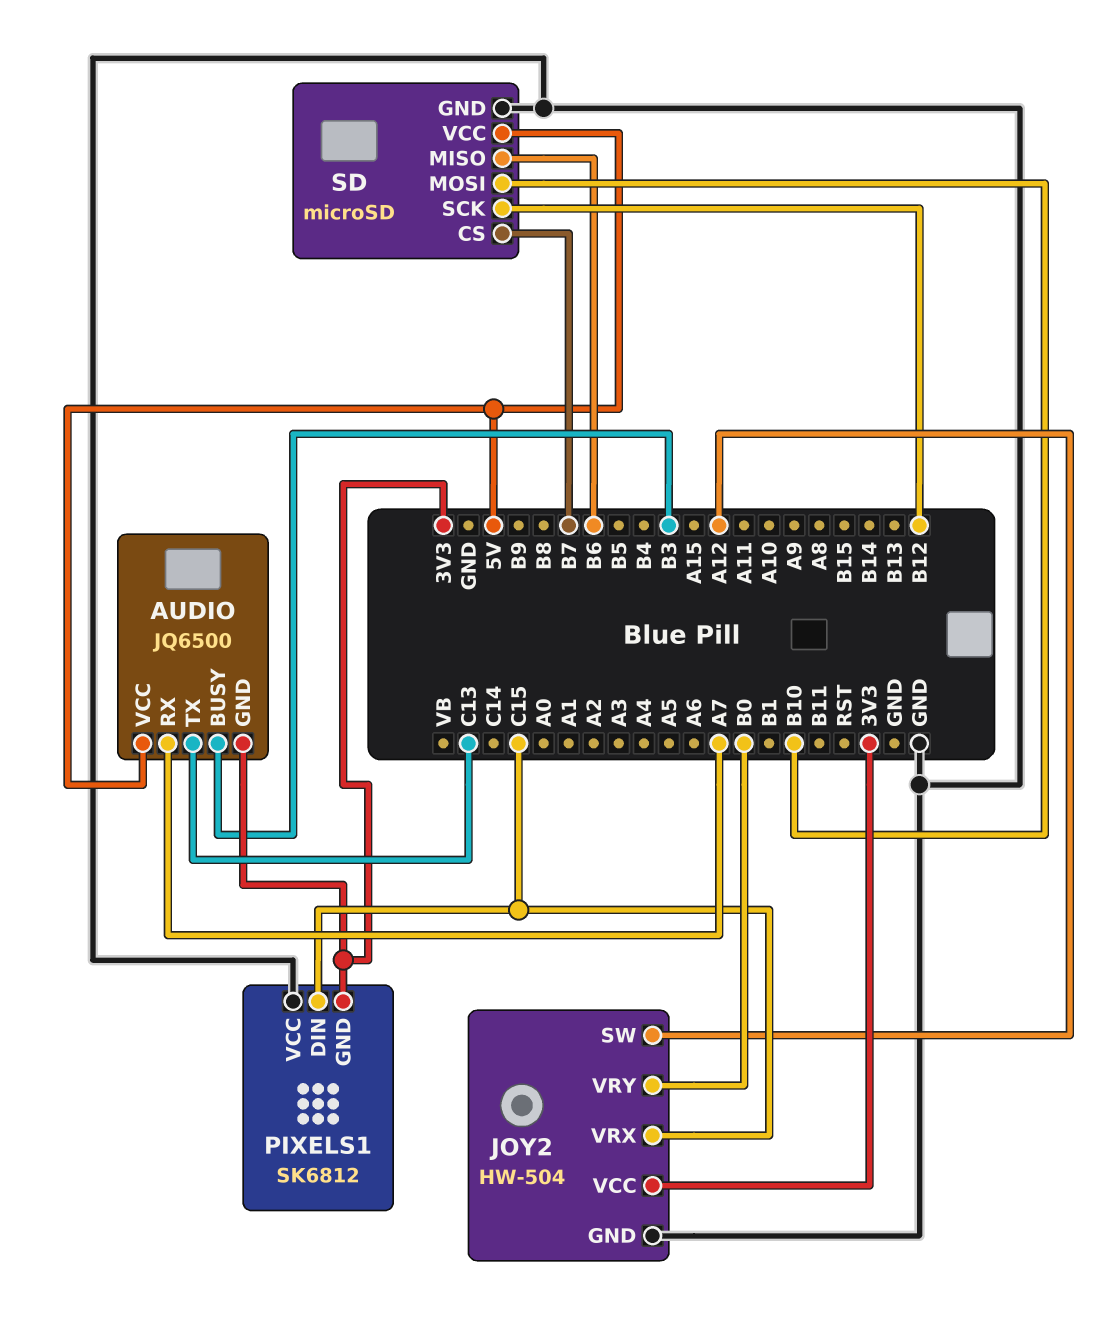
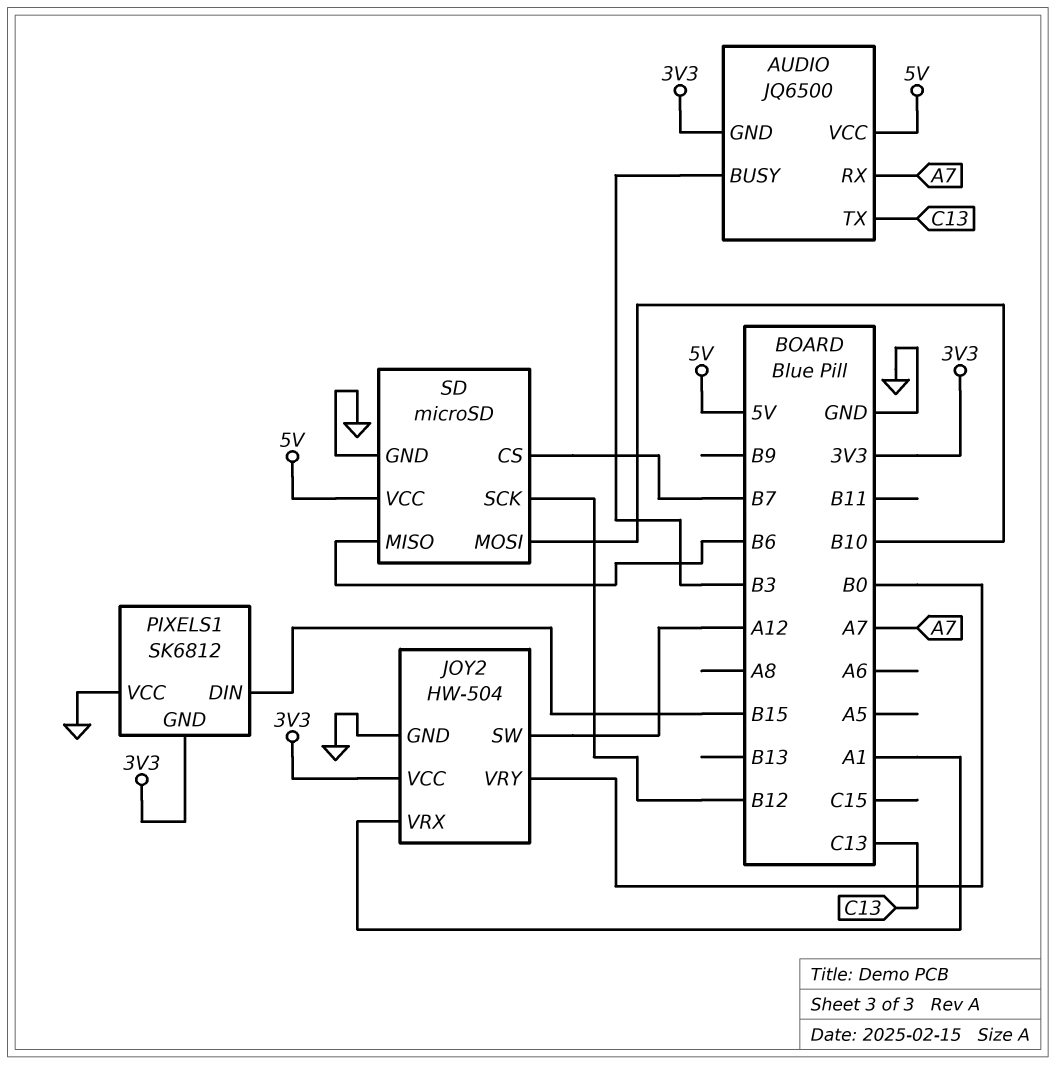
JOY2 pin VRX: C15 -> A1
PIXELS1 pin DIN: C15 -> B15

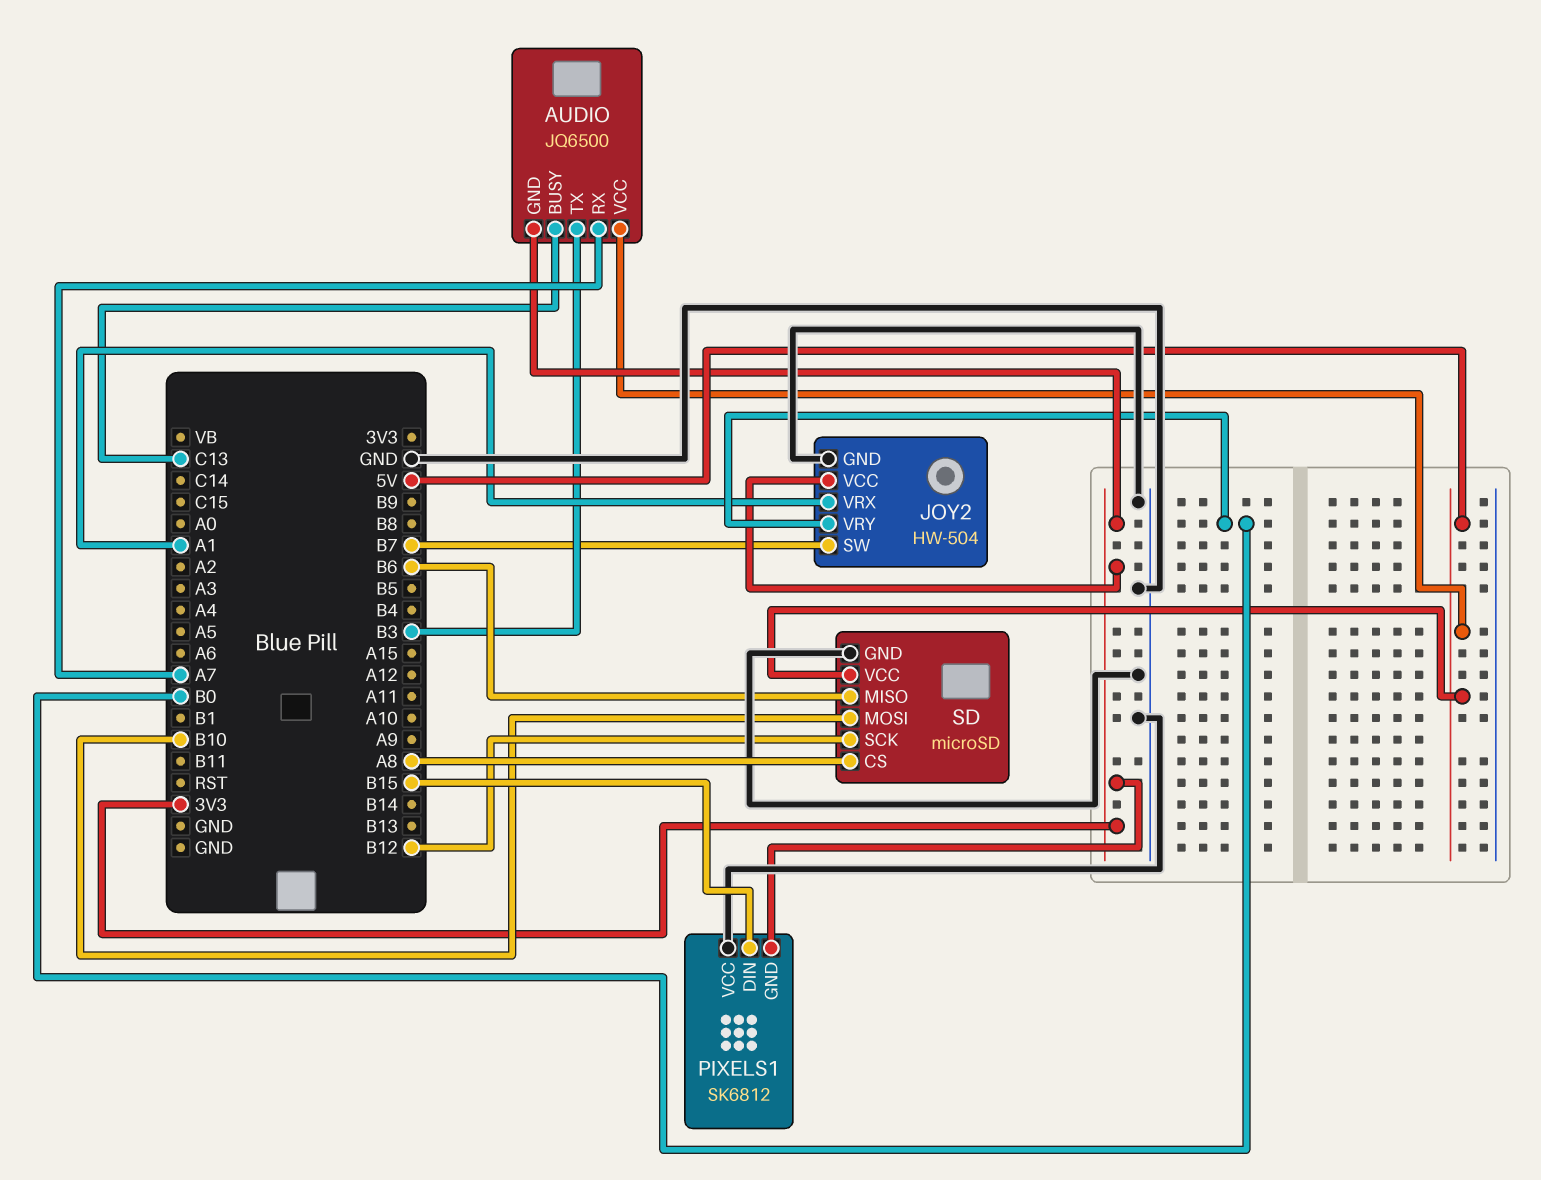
AUDIO pin BUSY: B3 -> C13
AUDIO pin TX: C13 -> B3
JOY2 pin SW: A12 -> B7
SD pin CS: B7 -> A8

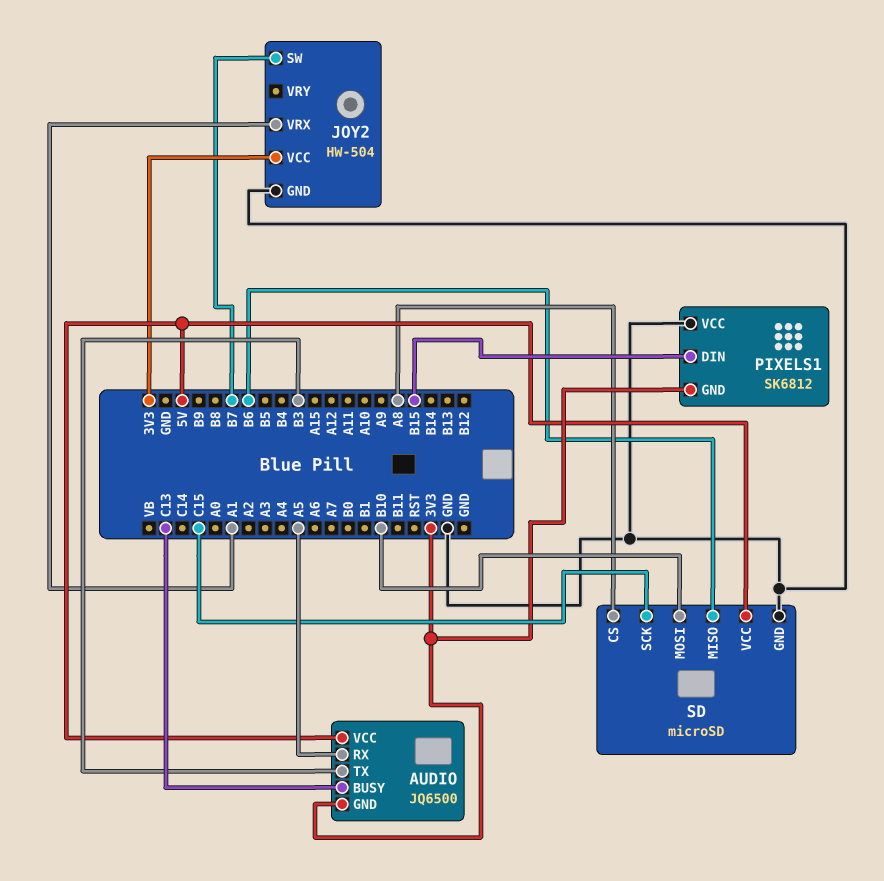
AUDIO pin RX: A7 -> A5
JOY2 pin VRY: B0 -> none
SD pin SCK: B12 -> C15

